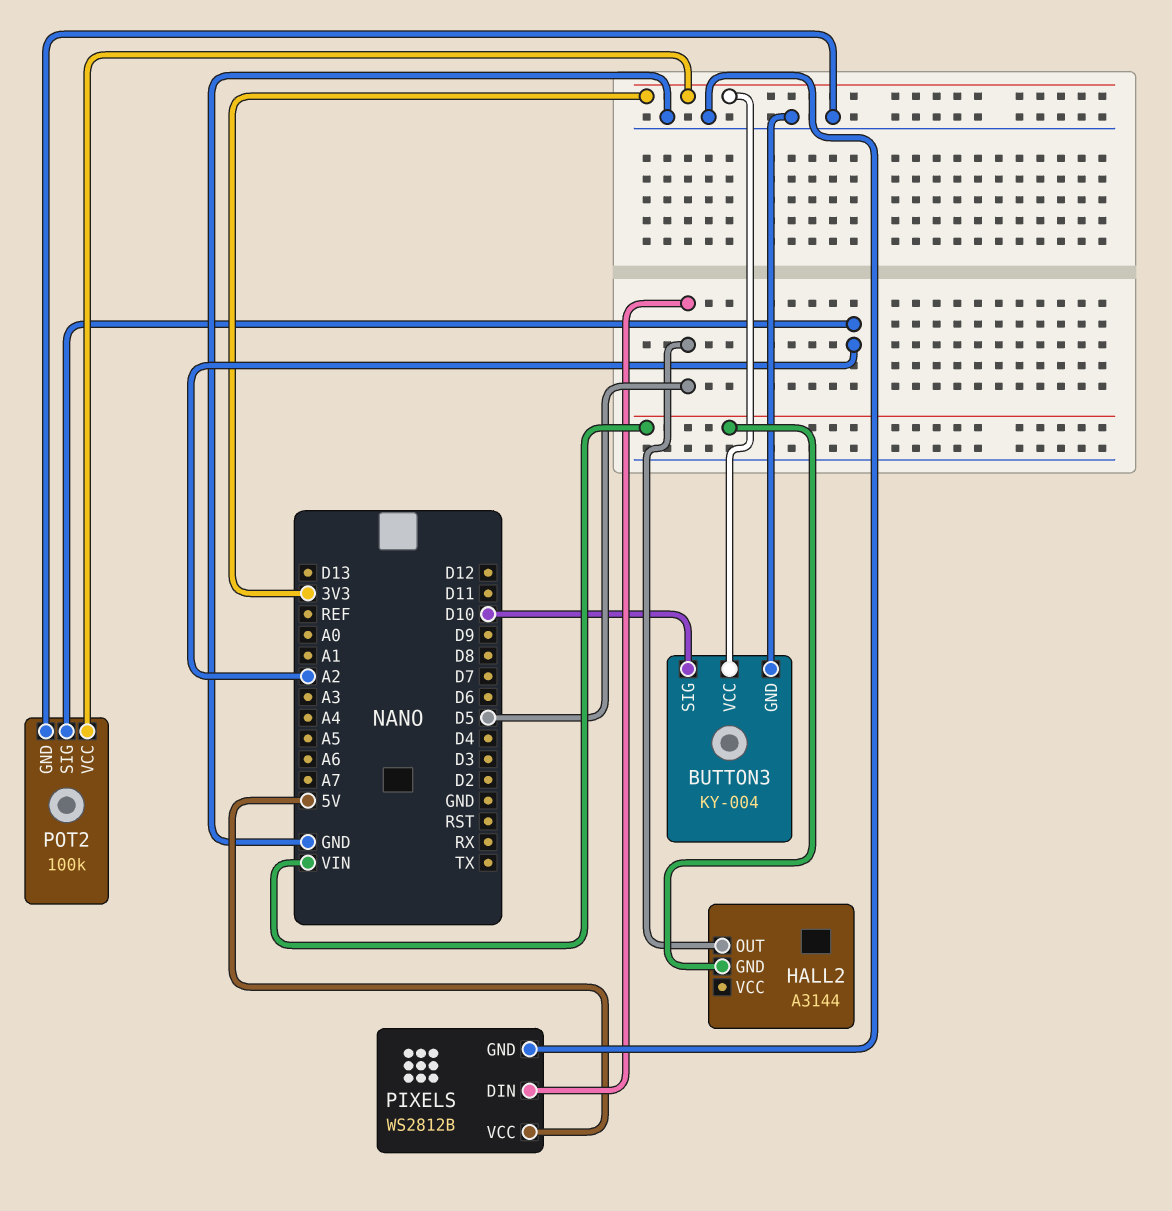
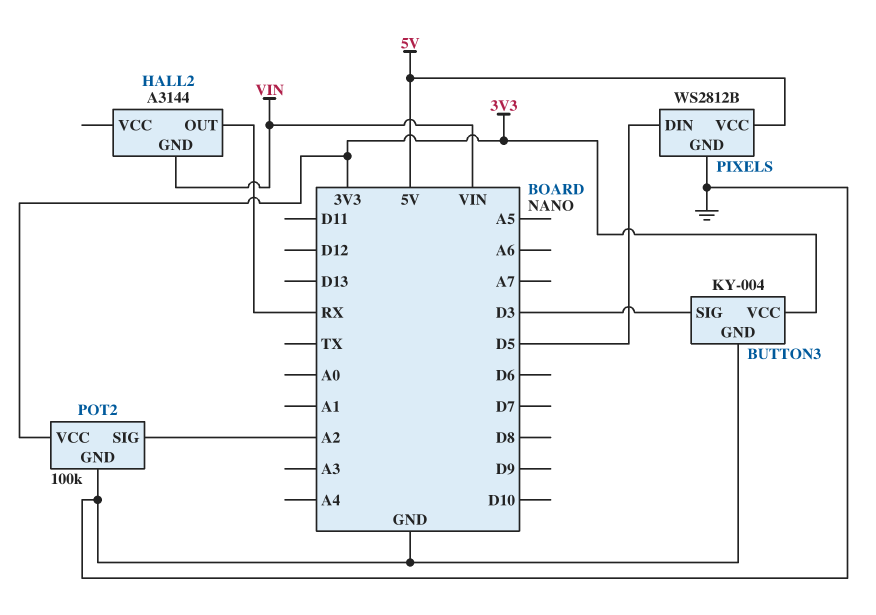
BUTTON3 pin SIG: D10 -> D3
HALL2 pin OUT: D5 -> RX

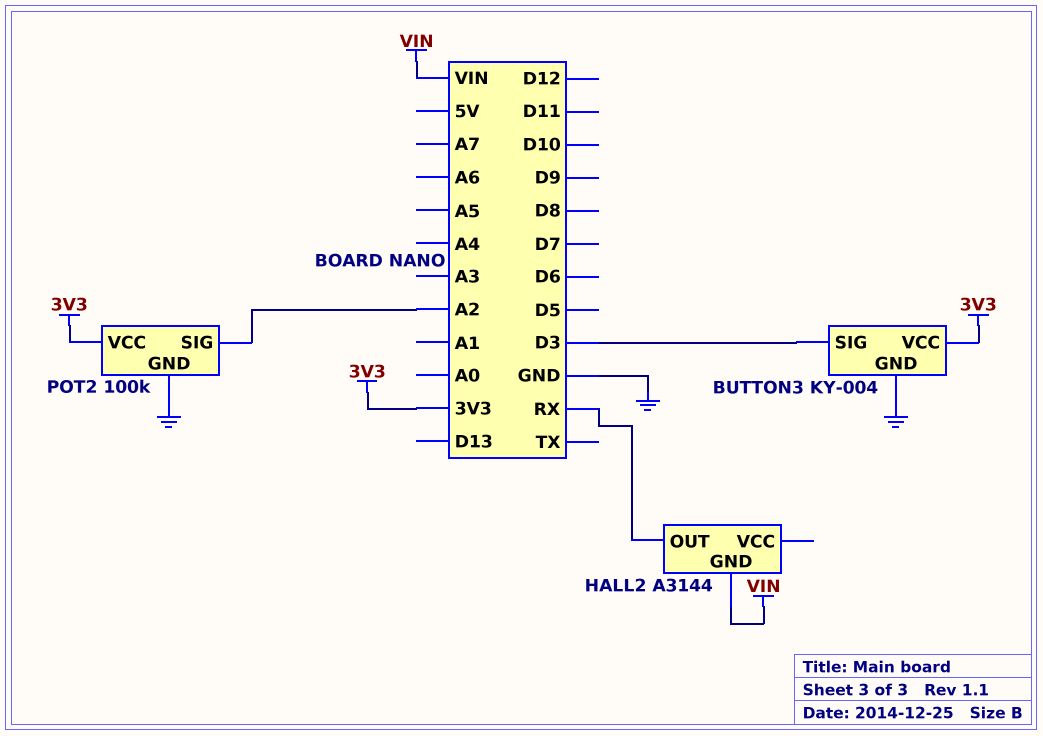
PIXELS: WS2812B -> none
PIXELS pin DIN: D5 -> none
PIXELS pin GND: GND -> none
PIXELS pin VCC: 5V -> none

